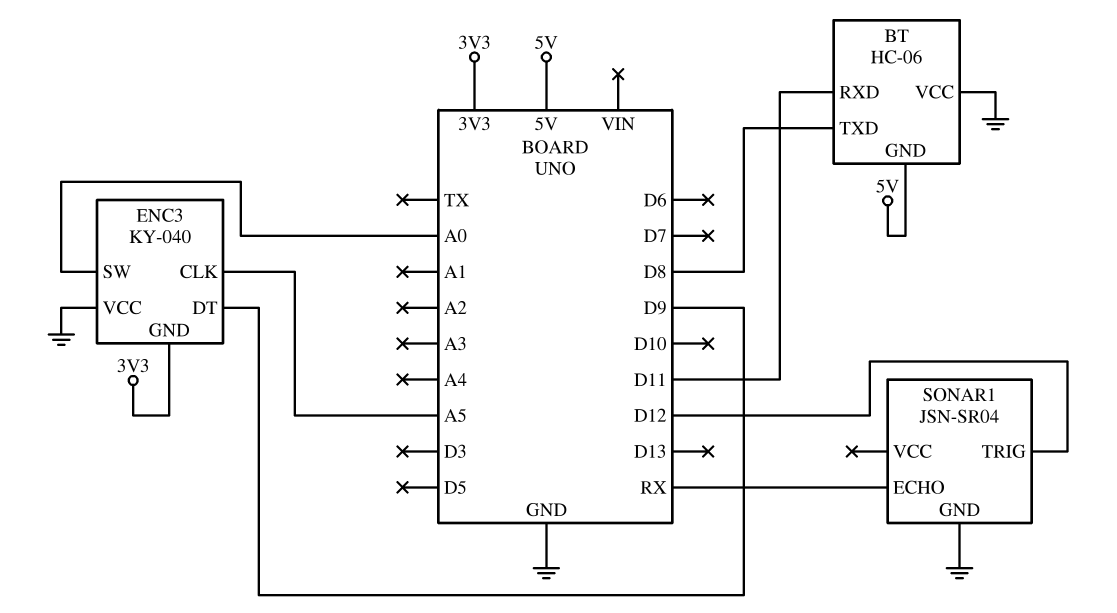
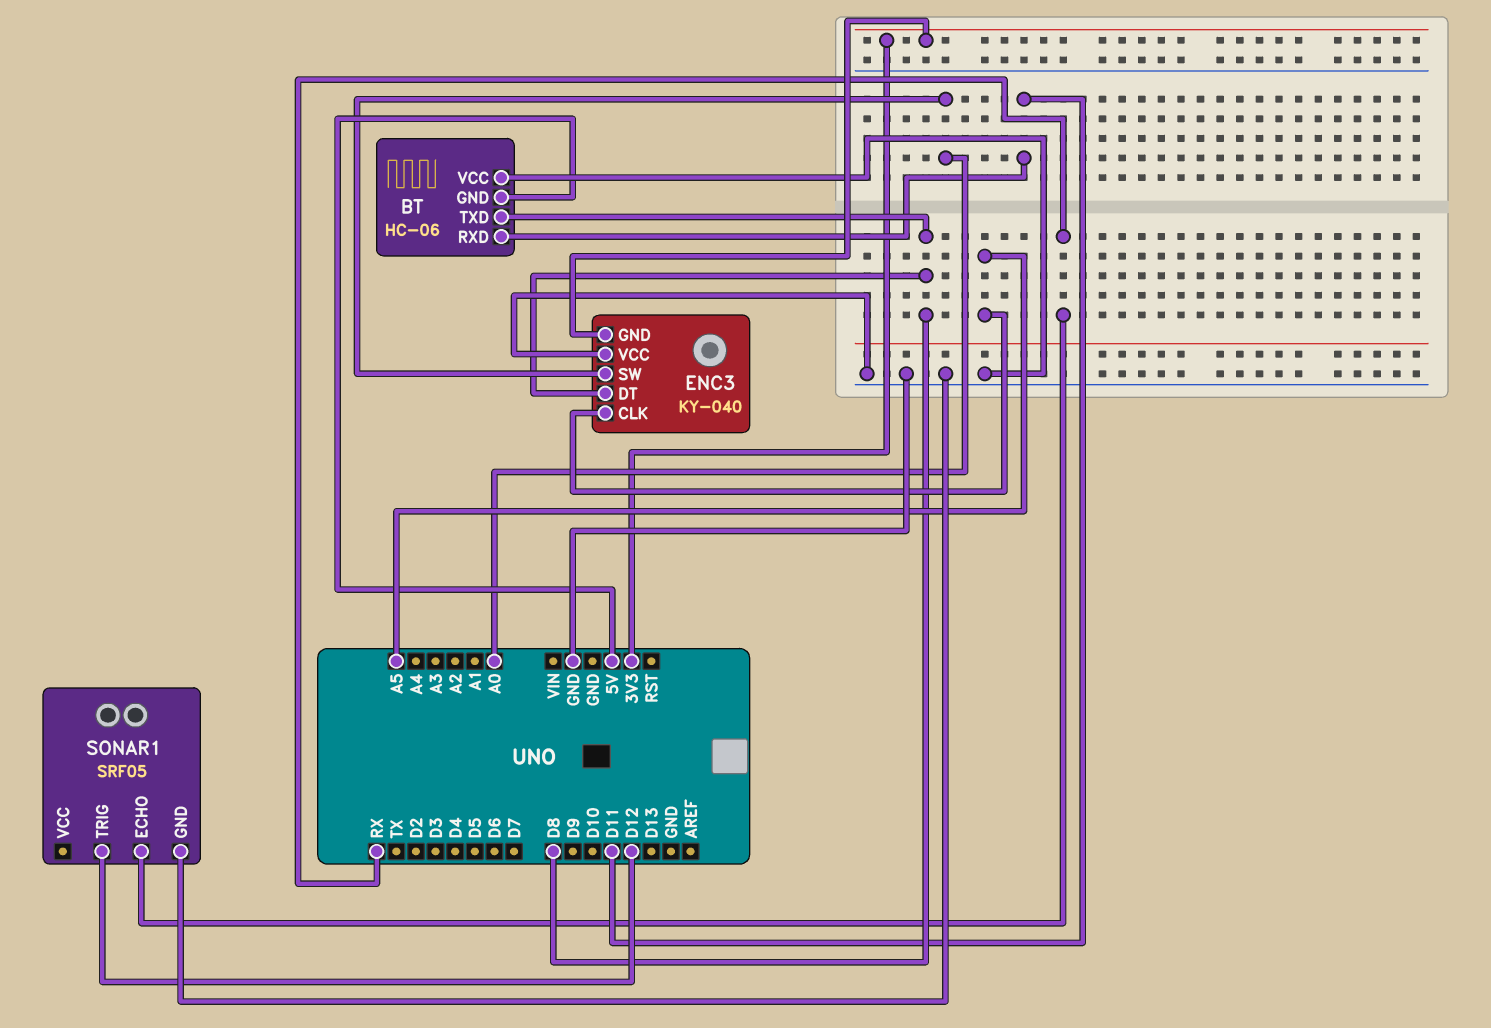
ENC3 pin DT: D9 -> D8
SONAR1: JSN-SR04 -> SRF05

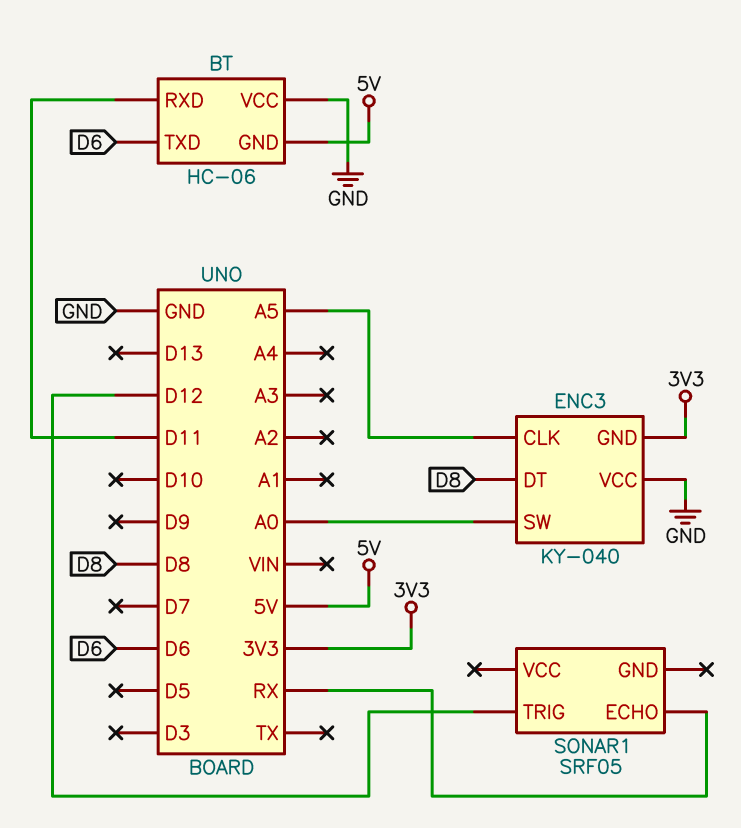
BT pin TXD: D8 -> D6
SONAR1 pin GND: GND -> none

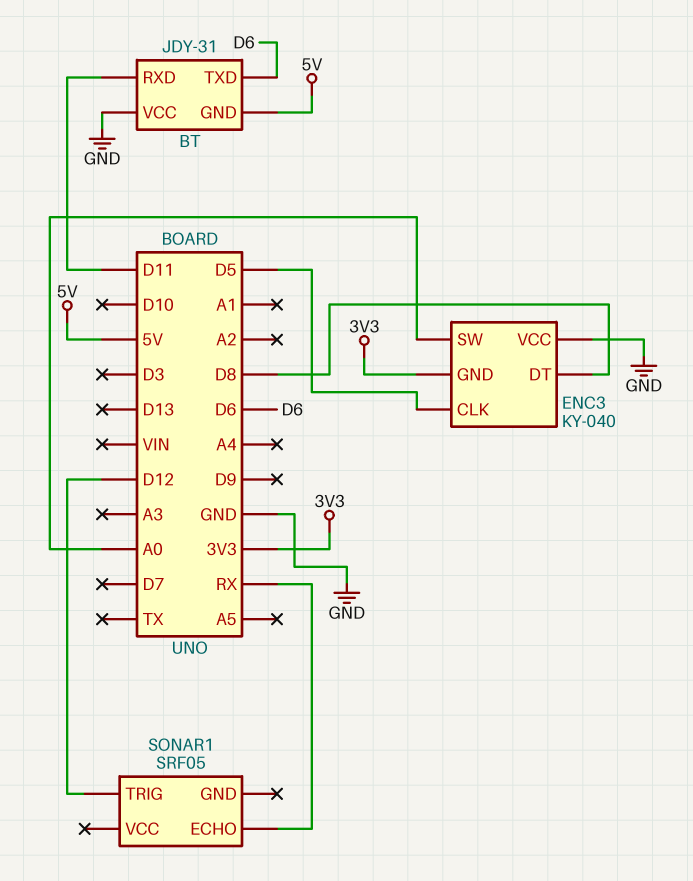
BT: HC-06 -> JDY-31
ENC3 pin CLK: A5 -> D5

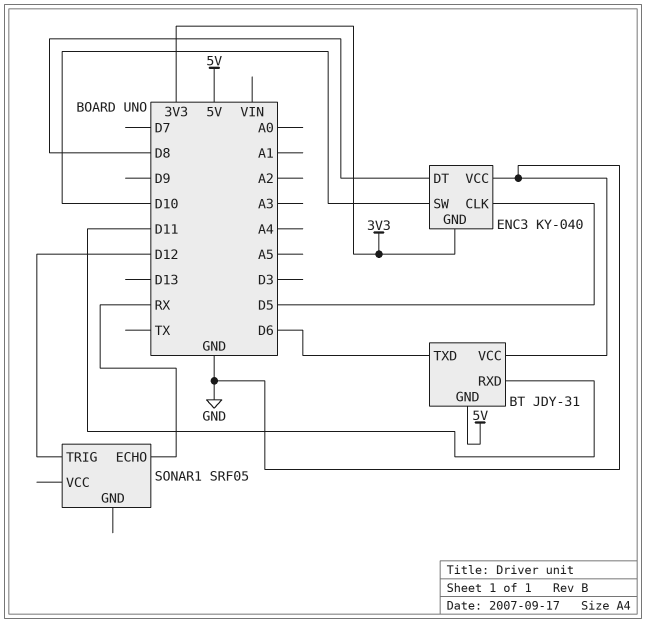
ENC3 pin SW: A0 -> D10

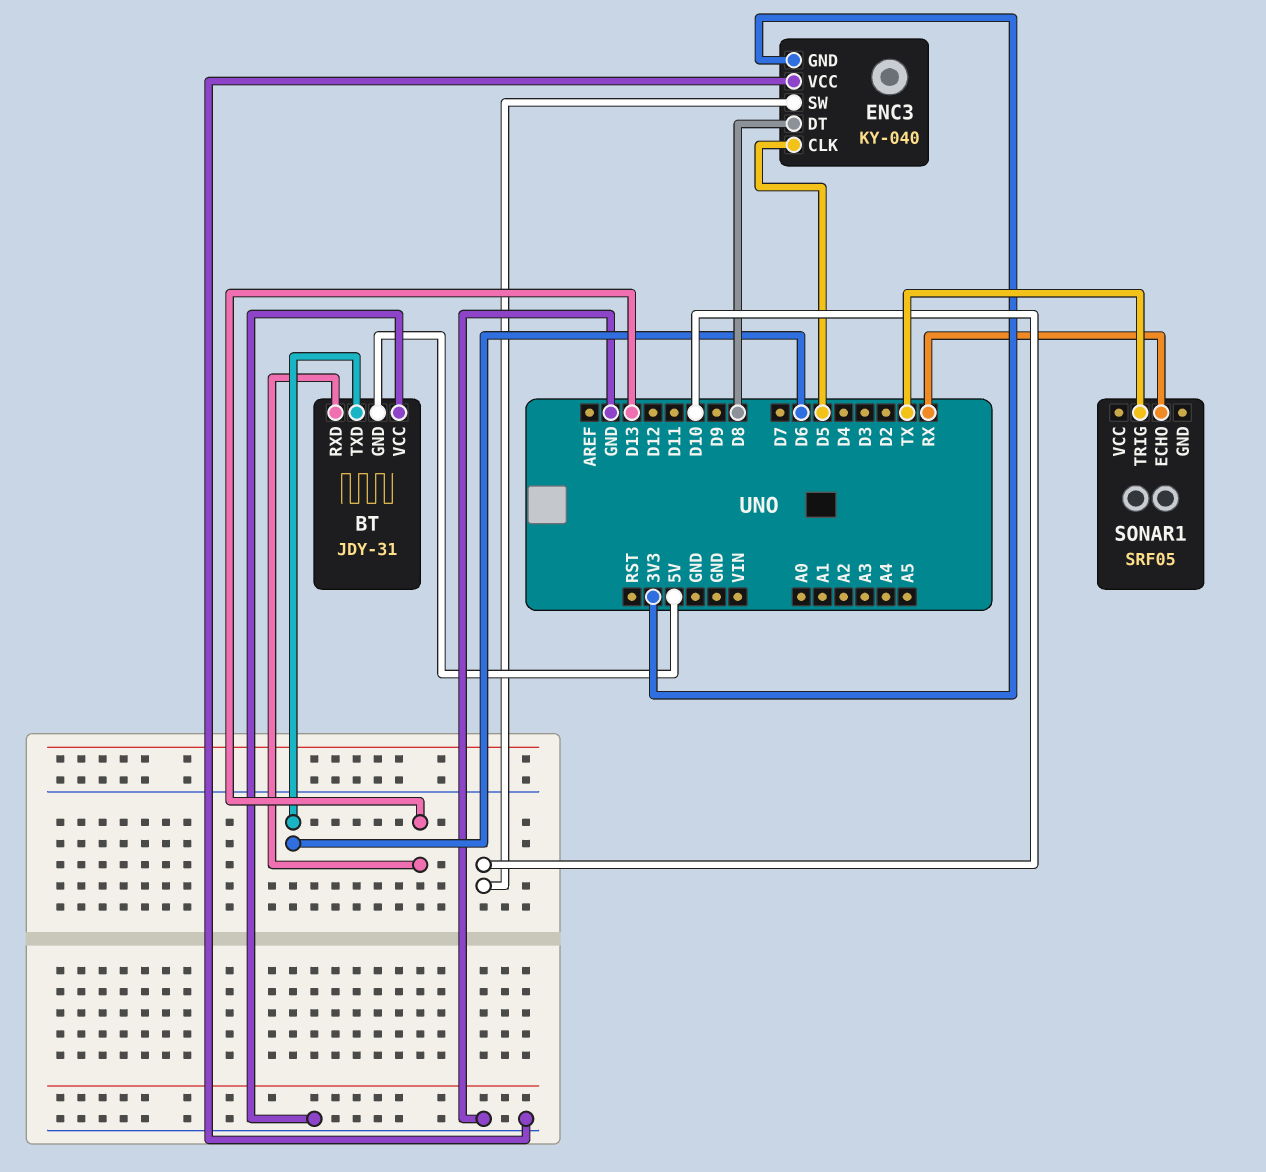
BT pin RXD: D11 -> D13
SONAR1 pin TRIG: D12 -> TX

